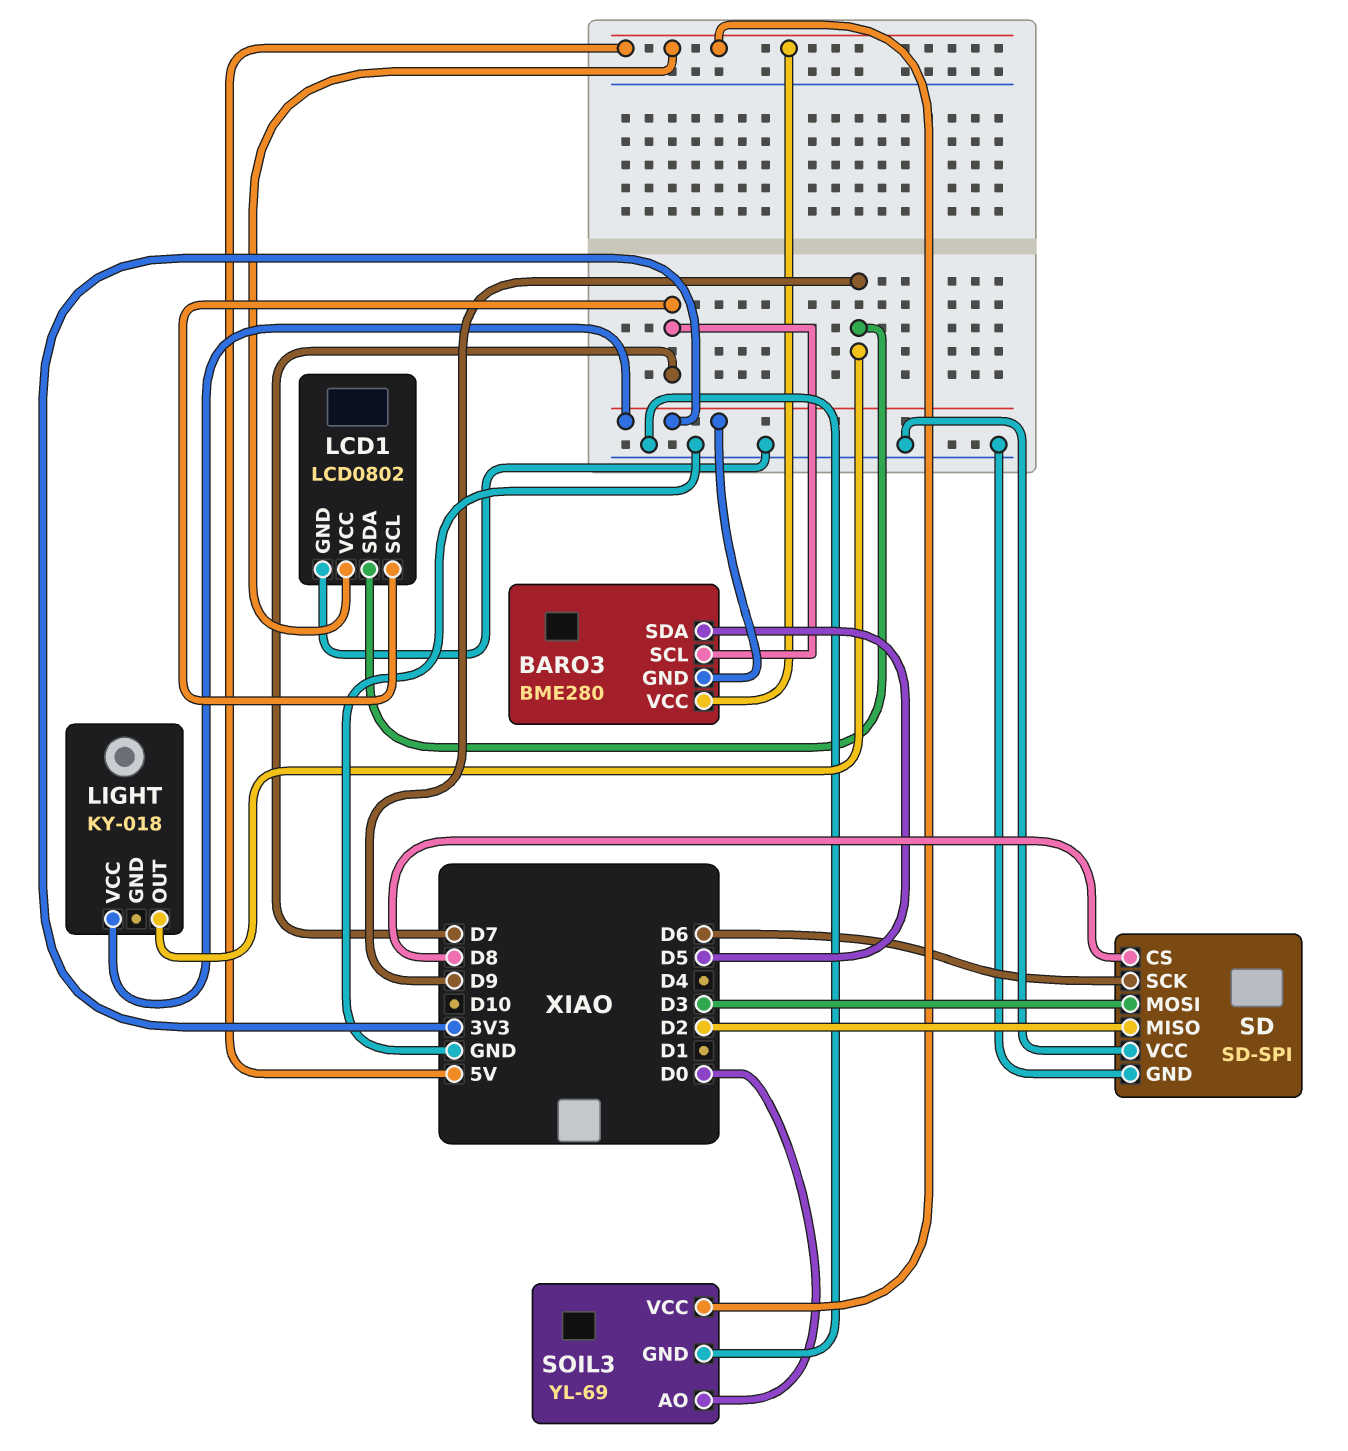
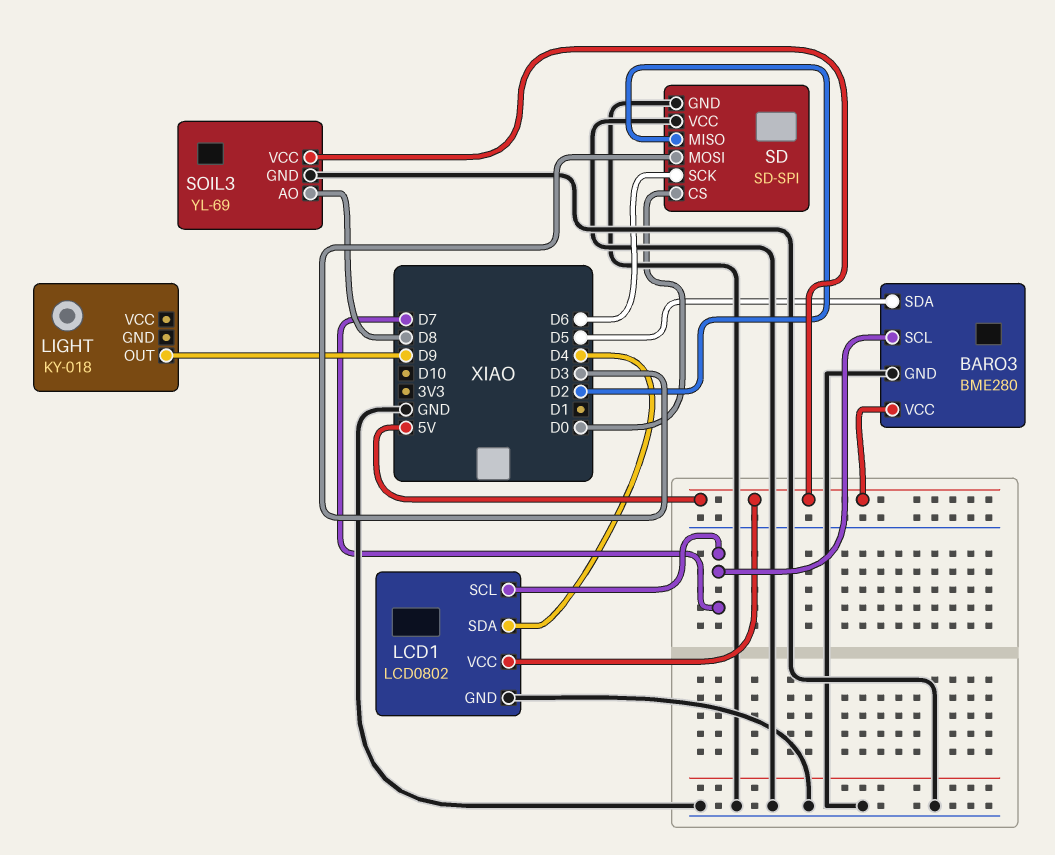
BARO3 pin GND: 3V3 -> GND
LCD1 pin SDA: D9 -> D4
LIGHT pin VCC: 3V3 -> none
SD pin CS: D8 -> D0
SOIL3 pin AO: D0 -> D8

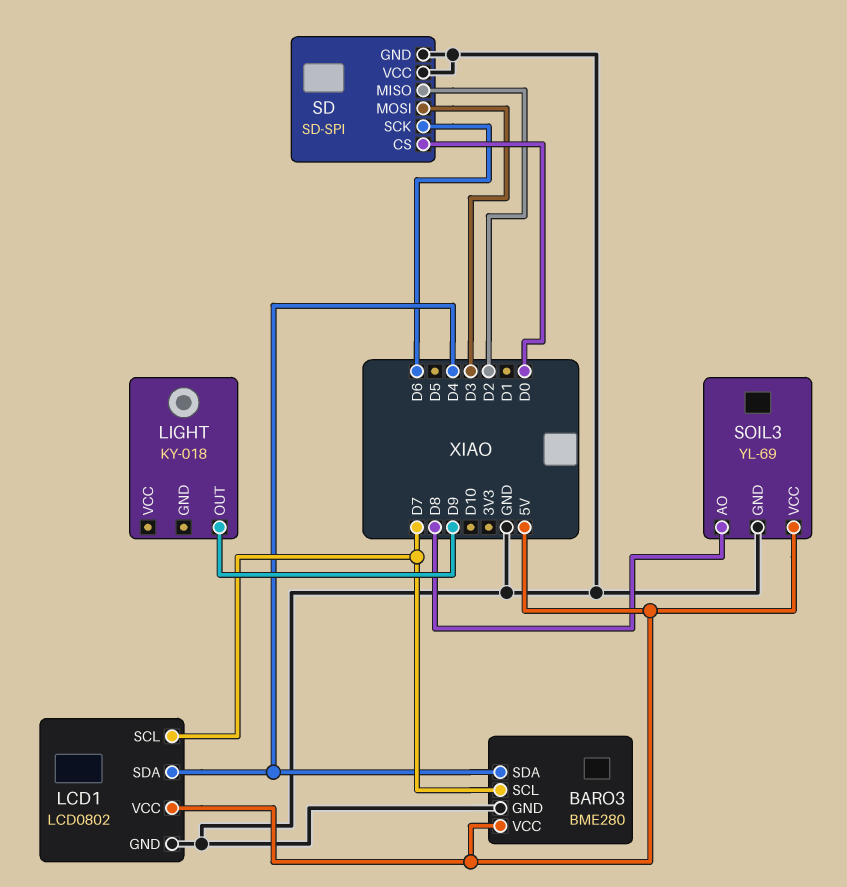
BARO3 pin SDA: D5 -> D4

